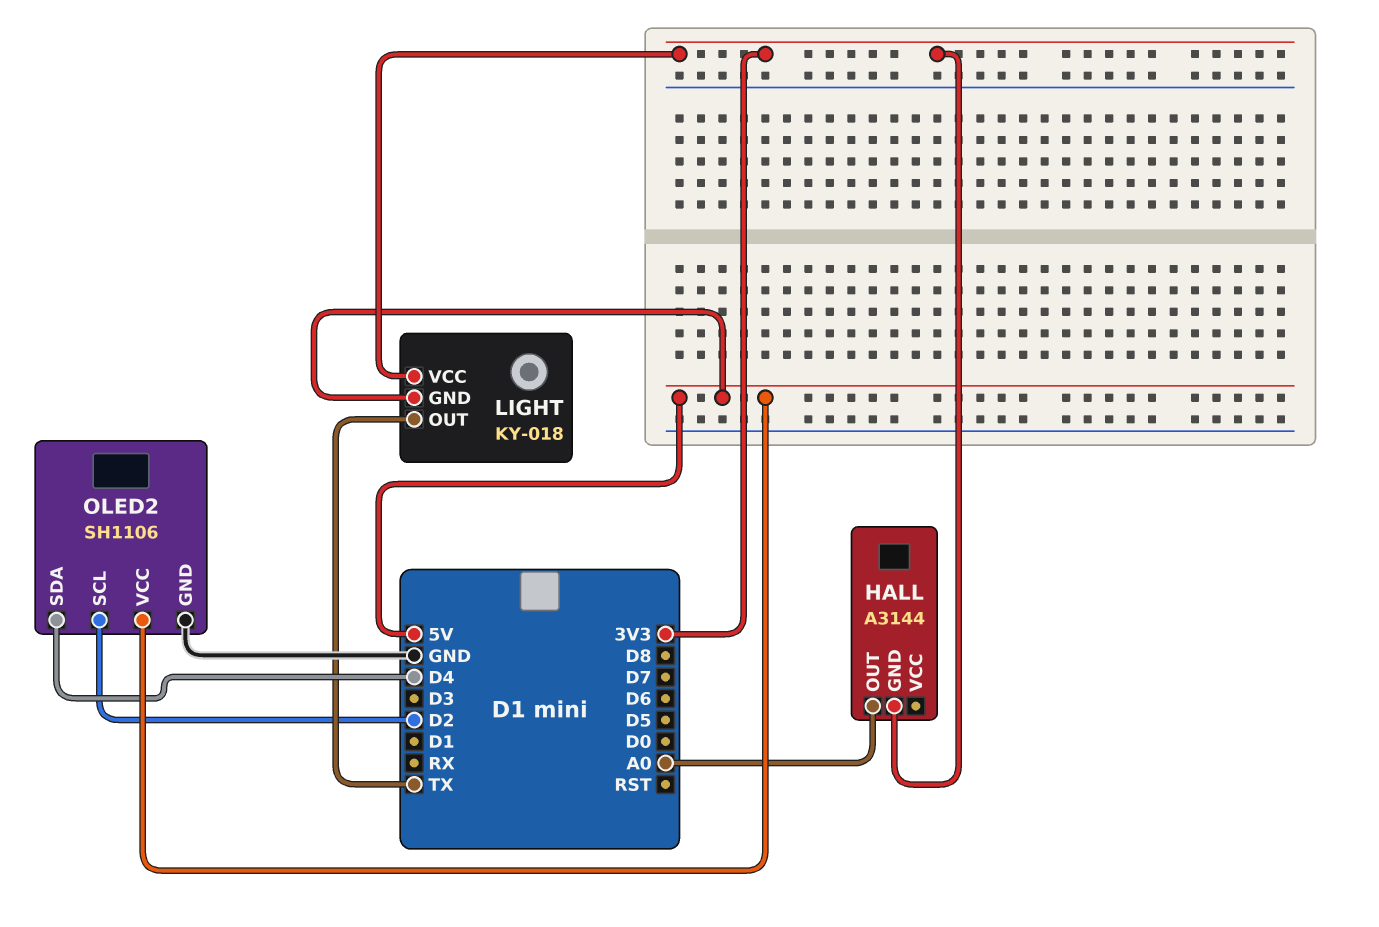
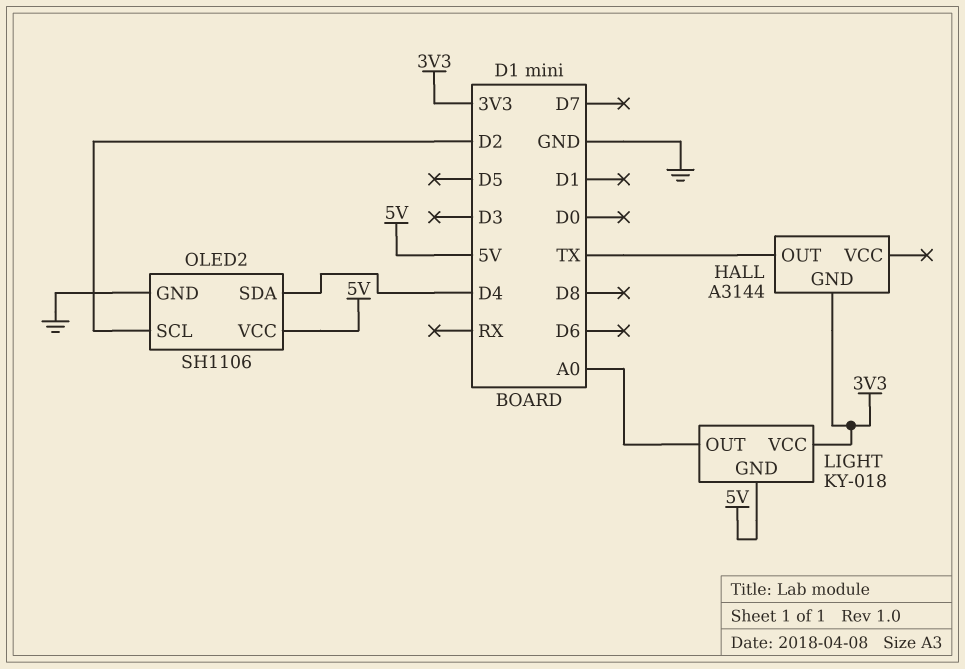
HALL pin OUT: A0 -> TX
LIGHT pin OUT: TX -> A0

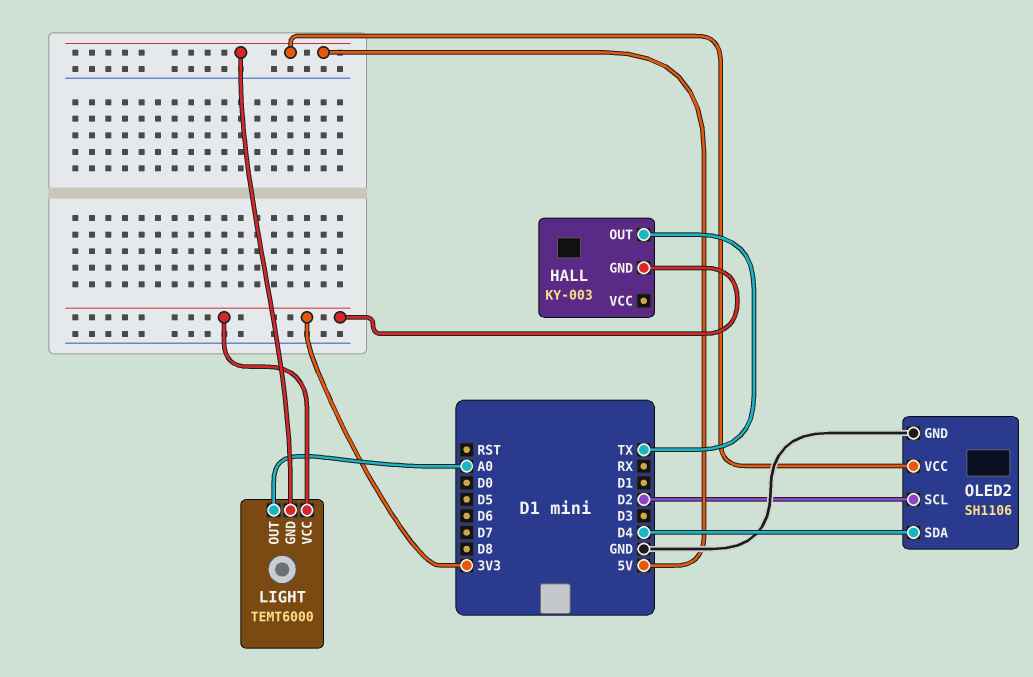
HALL: A3144 -> KY-003
LIGHT: KY-018 -> TEMT6000

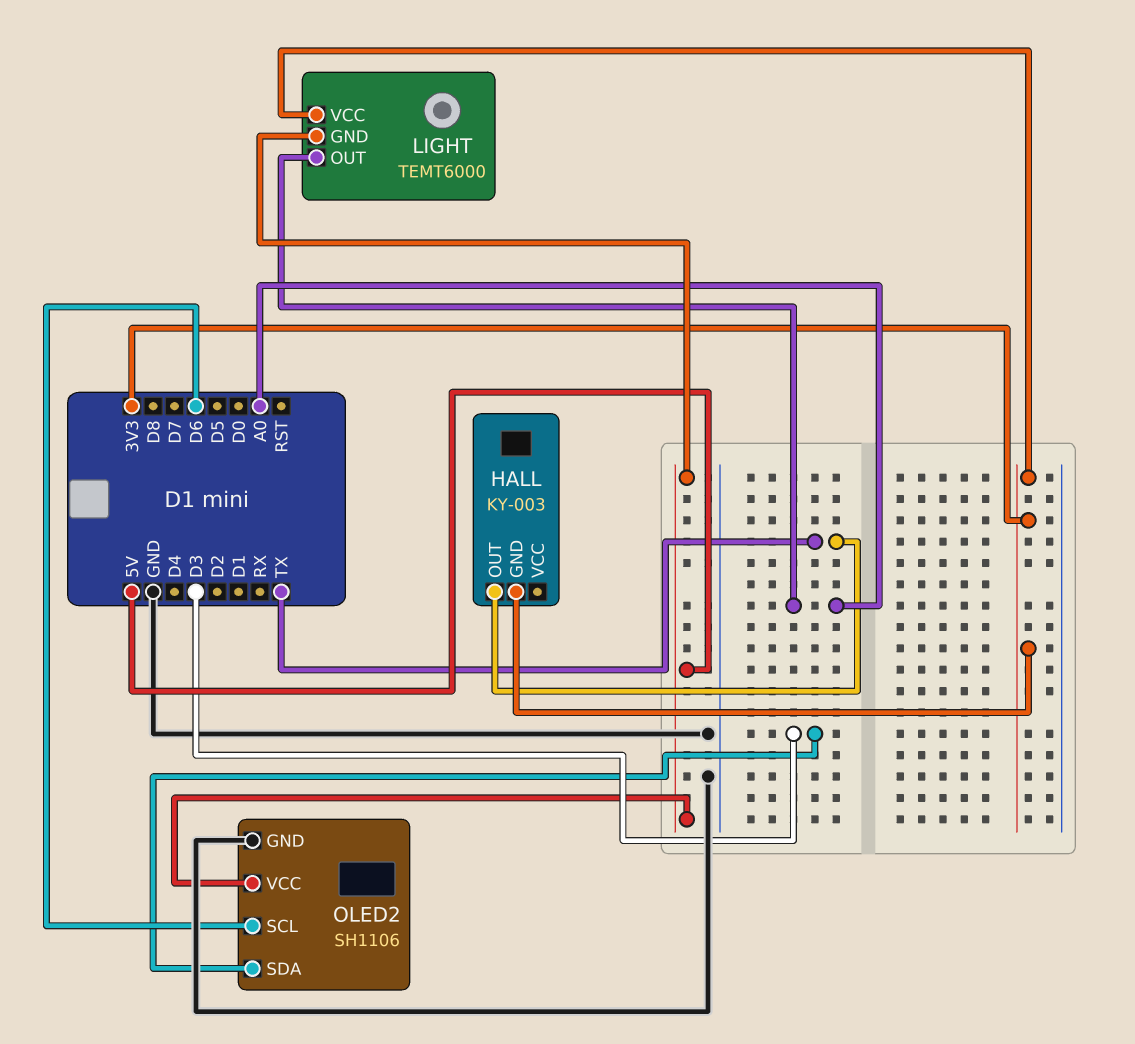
OLED2 pin SCL: D2 -> D6
OLED2 pin SDA: D4 -> D3

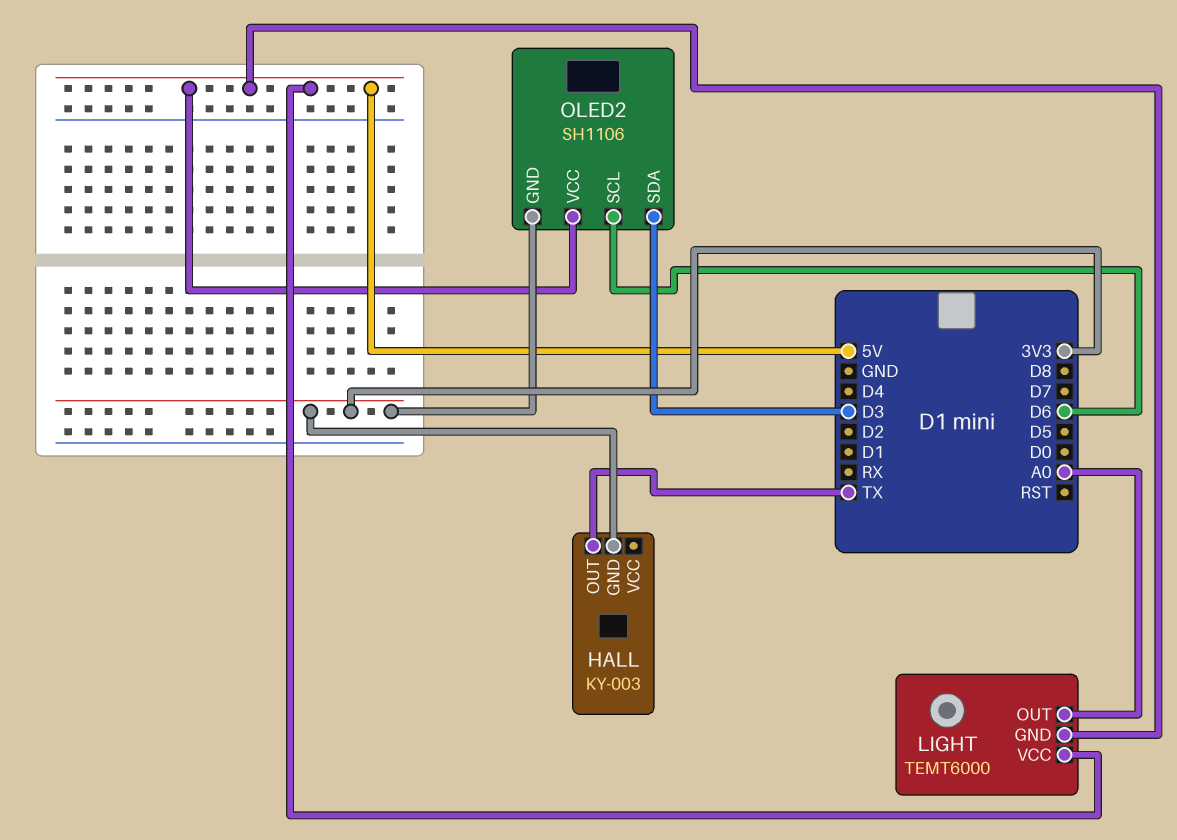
LIGHT pin VCC: 3V3 -> 5V
OLED2 pin GND: GND -> 3V3

